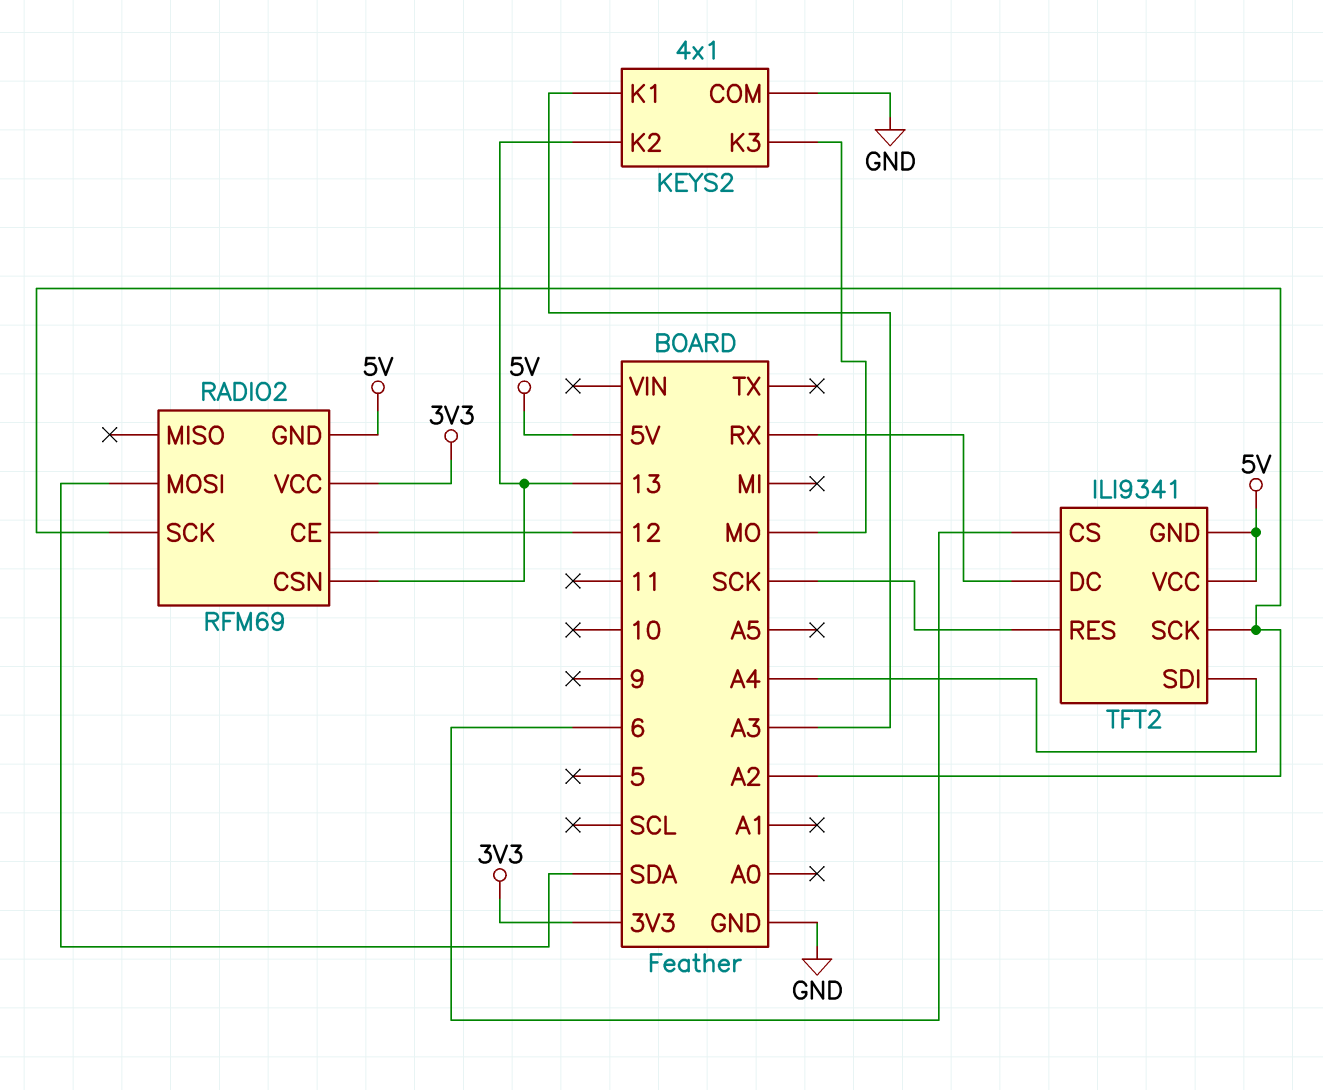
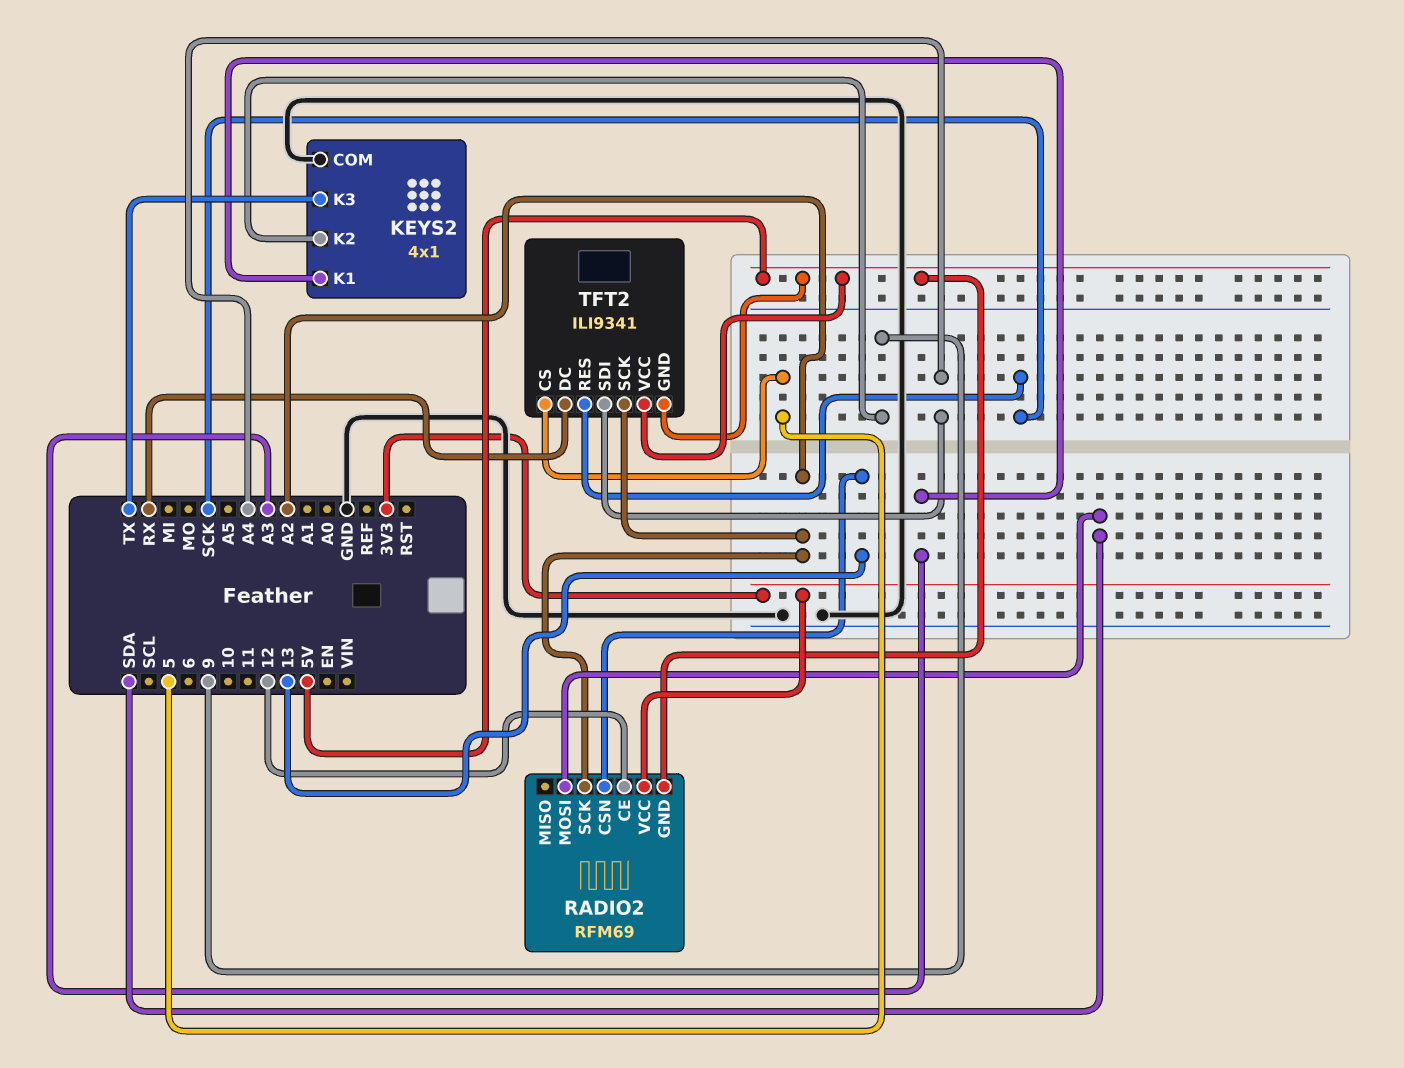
KEYS2 pin K2: 13 -> 9
KEYS2 pin K3: MO -> TX
TFT2 pin CS: 6 -> 5

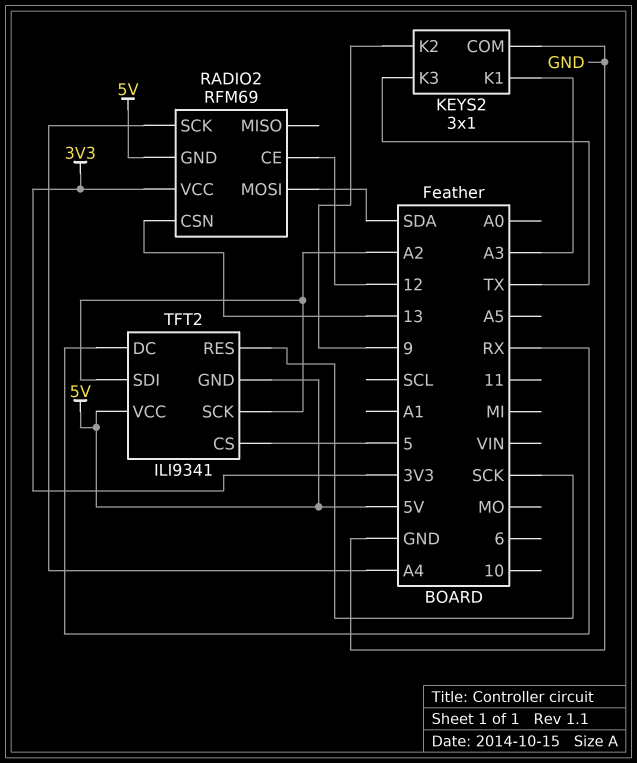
KEYS2: 4x1 -> 3x1
RADIO2 pin SCK: A2 -> A4
TFT2 pin SDI: A4 -> A2

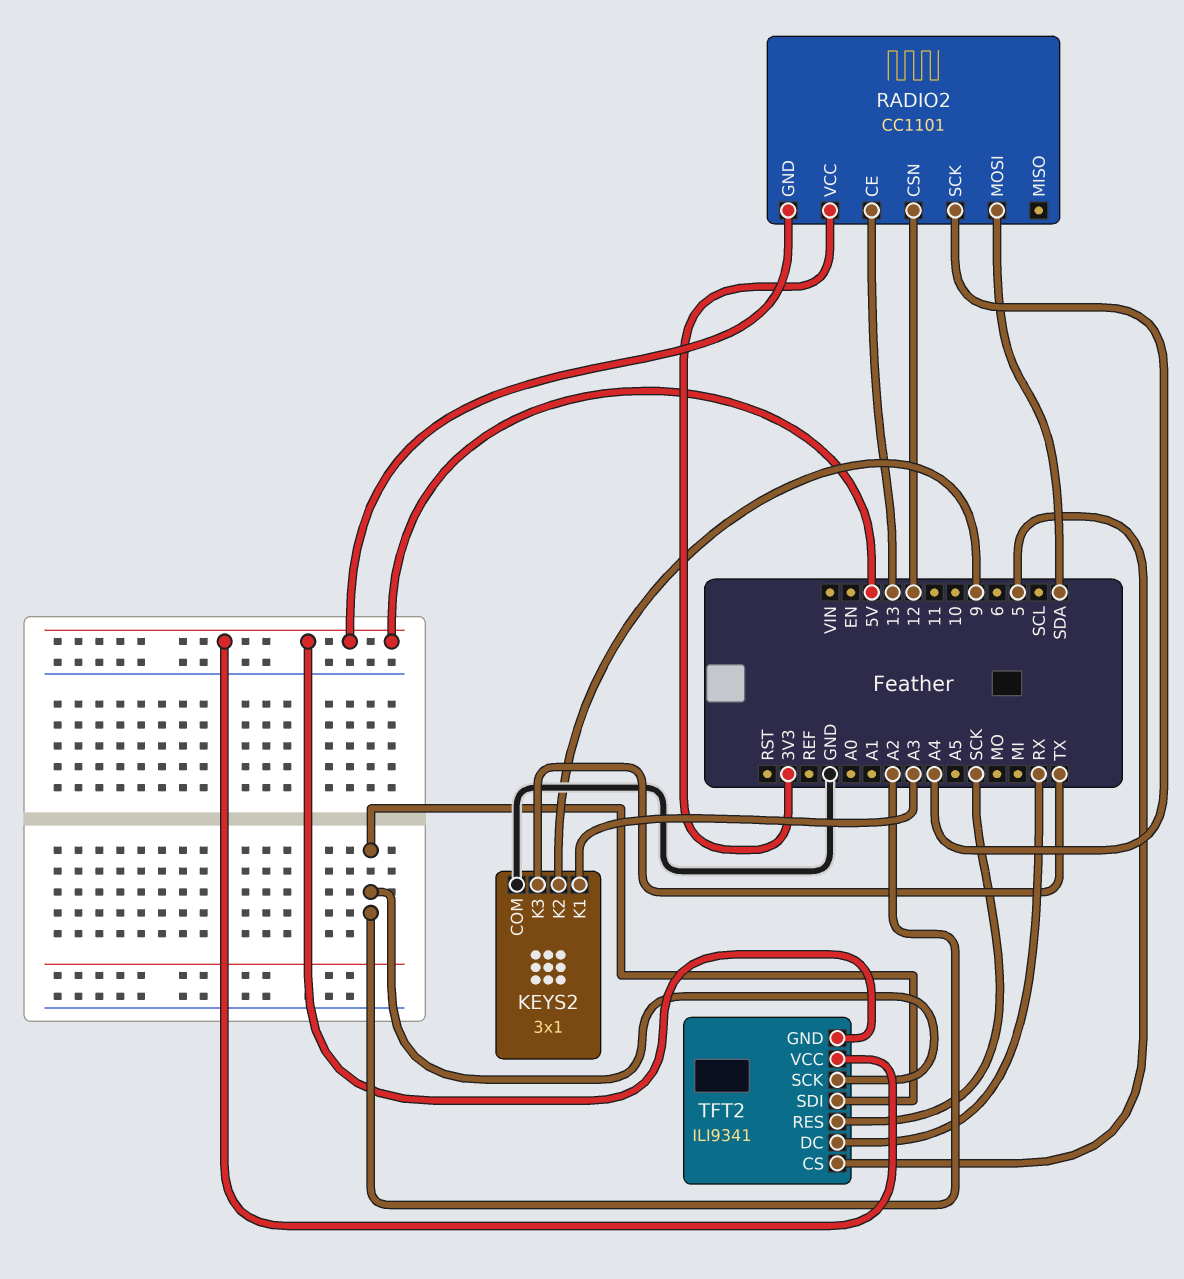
RADIO2: RFM69 -> CC1101
RADIO2 pin CE: 12 -> 13
RADIO2 pin CSN: 13 -> 12

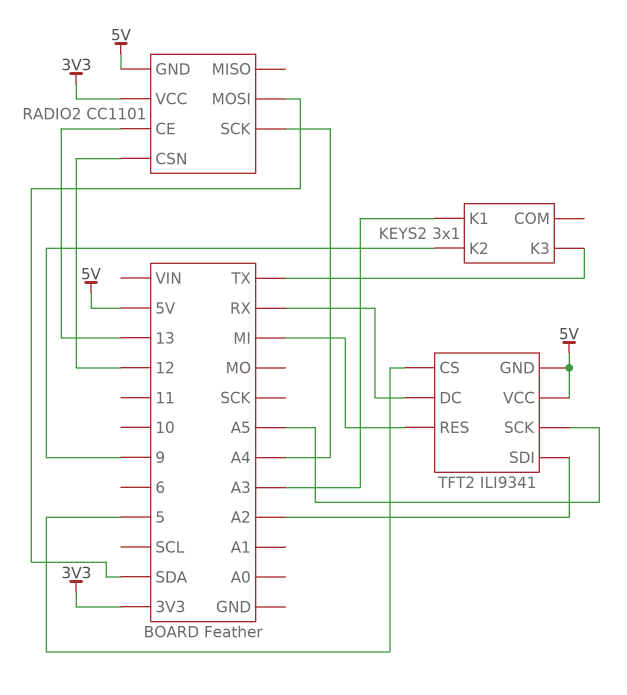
KEYS2 pin COM: GND -> none
TFT2 pin RES: SCK -> MI
TFT2 pin SCK: A2 -> A5

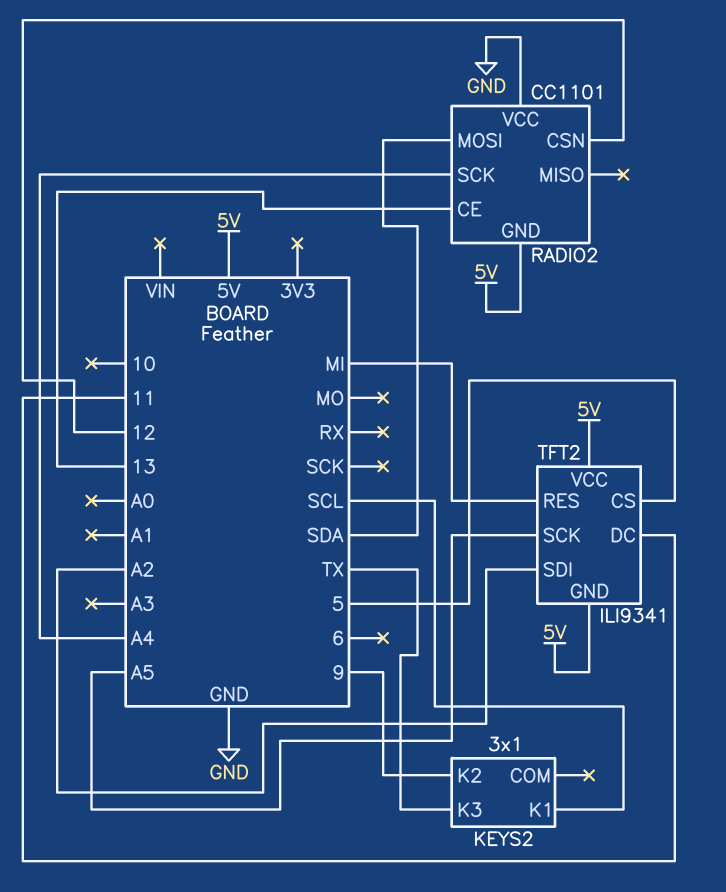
KEYS2 pin K1: A3 -> SCL
RADIO2 pin VCC: 3V3 -> GND
TFT2 pin DC: RX -> 11

